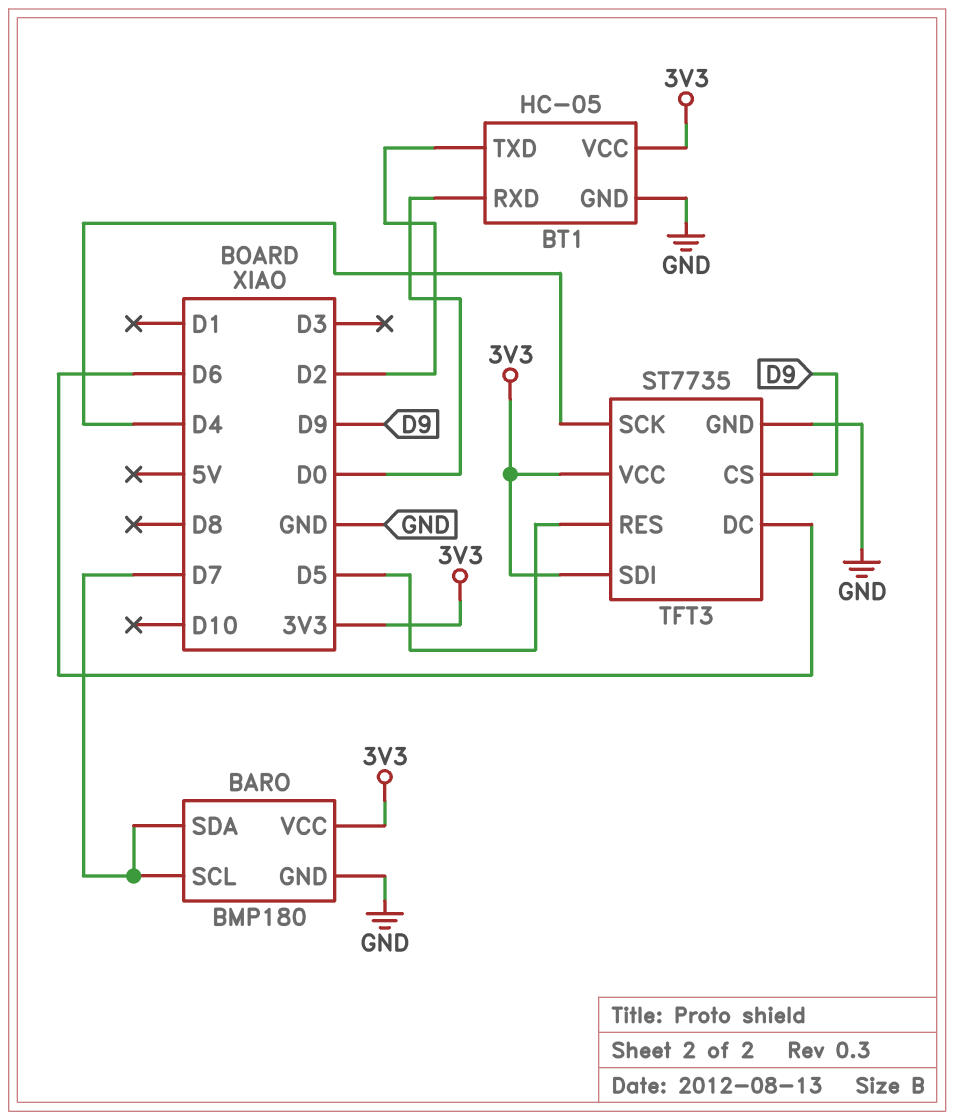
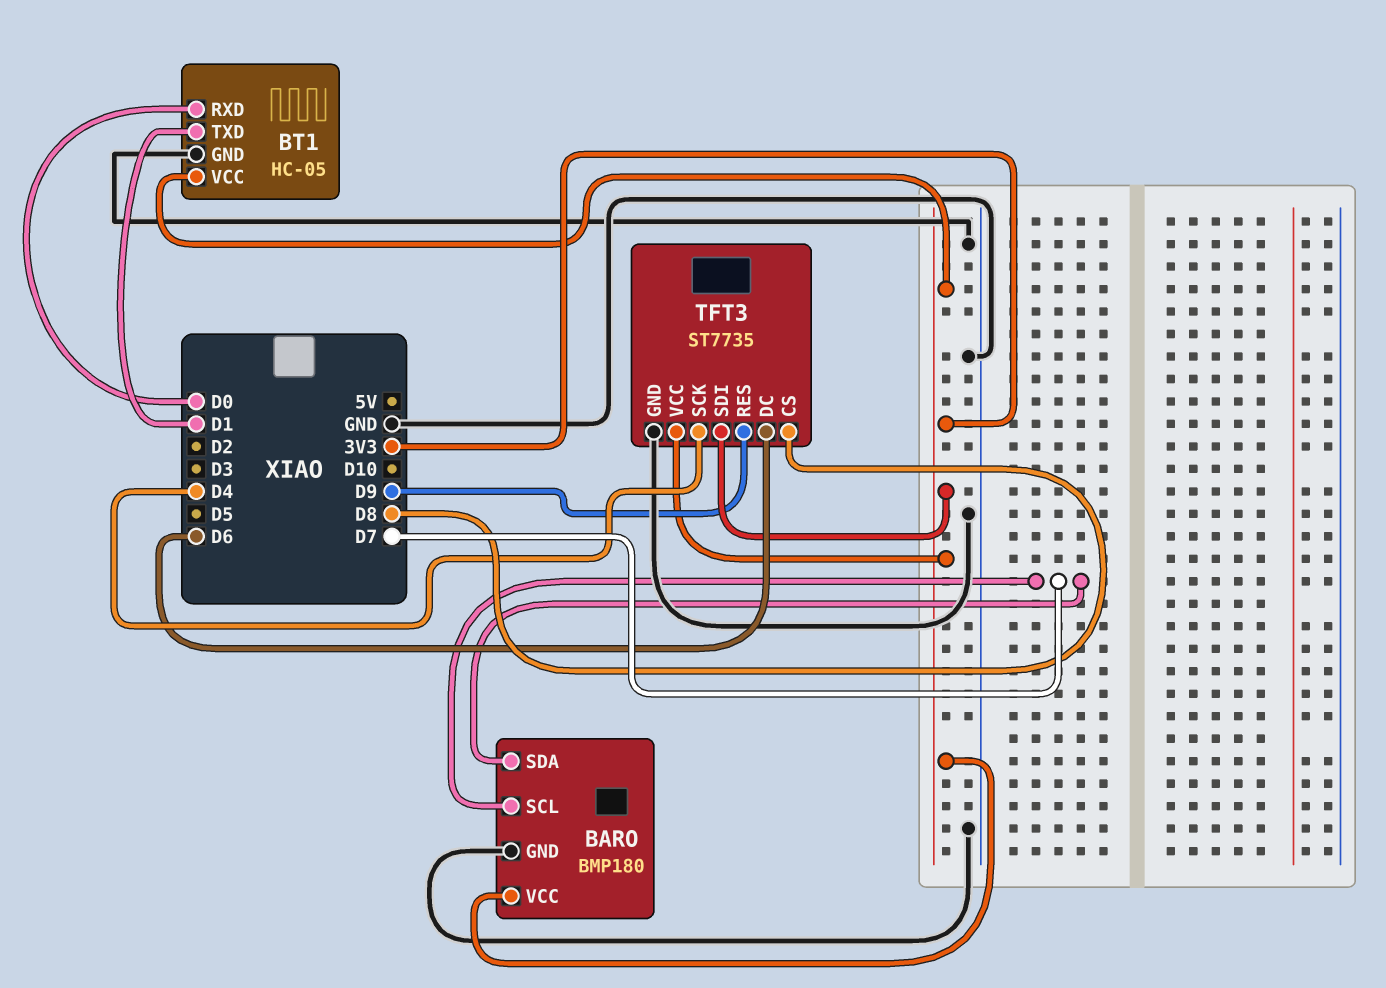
BT1 pin TXD: D2 -> D1
TFT3 pin CS: D9 -> D8
TFT3 pin RES: D5 -> D9

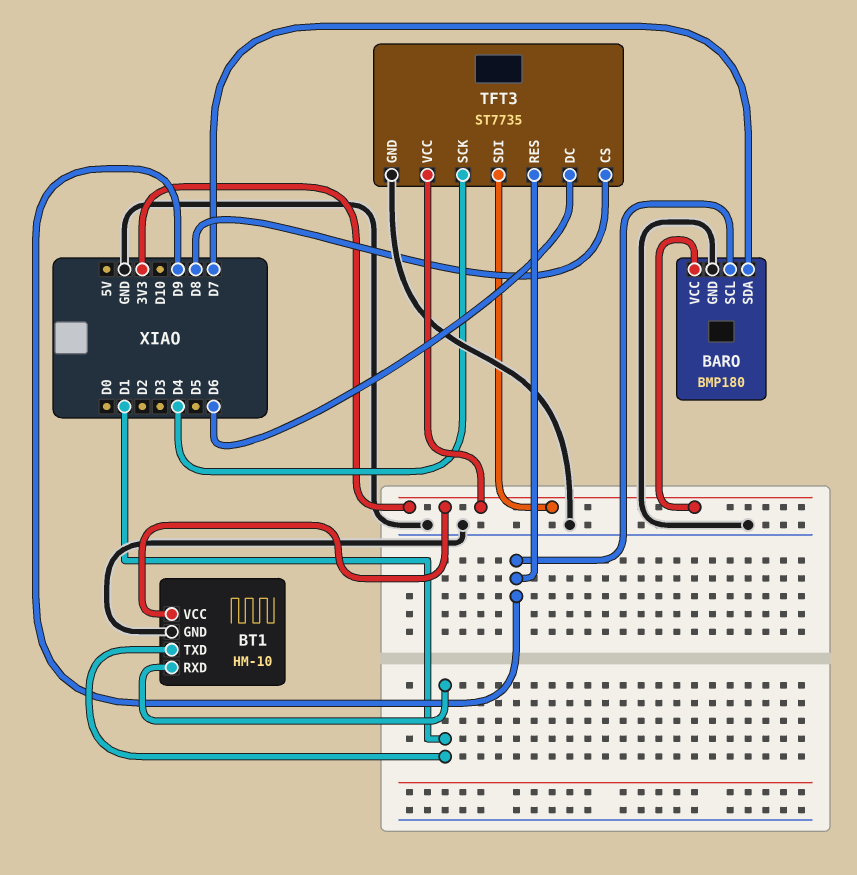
BARO pin SCL: D7 -> D9
BT1: HC-05 -> HM-10
BT1 pin RXD: D0 -> D1

